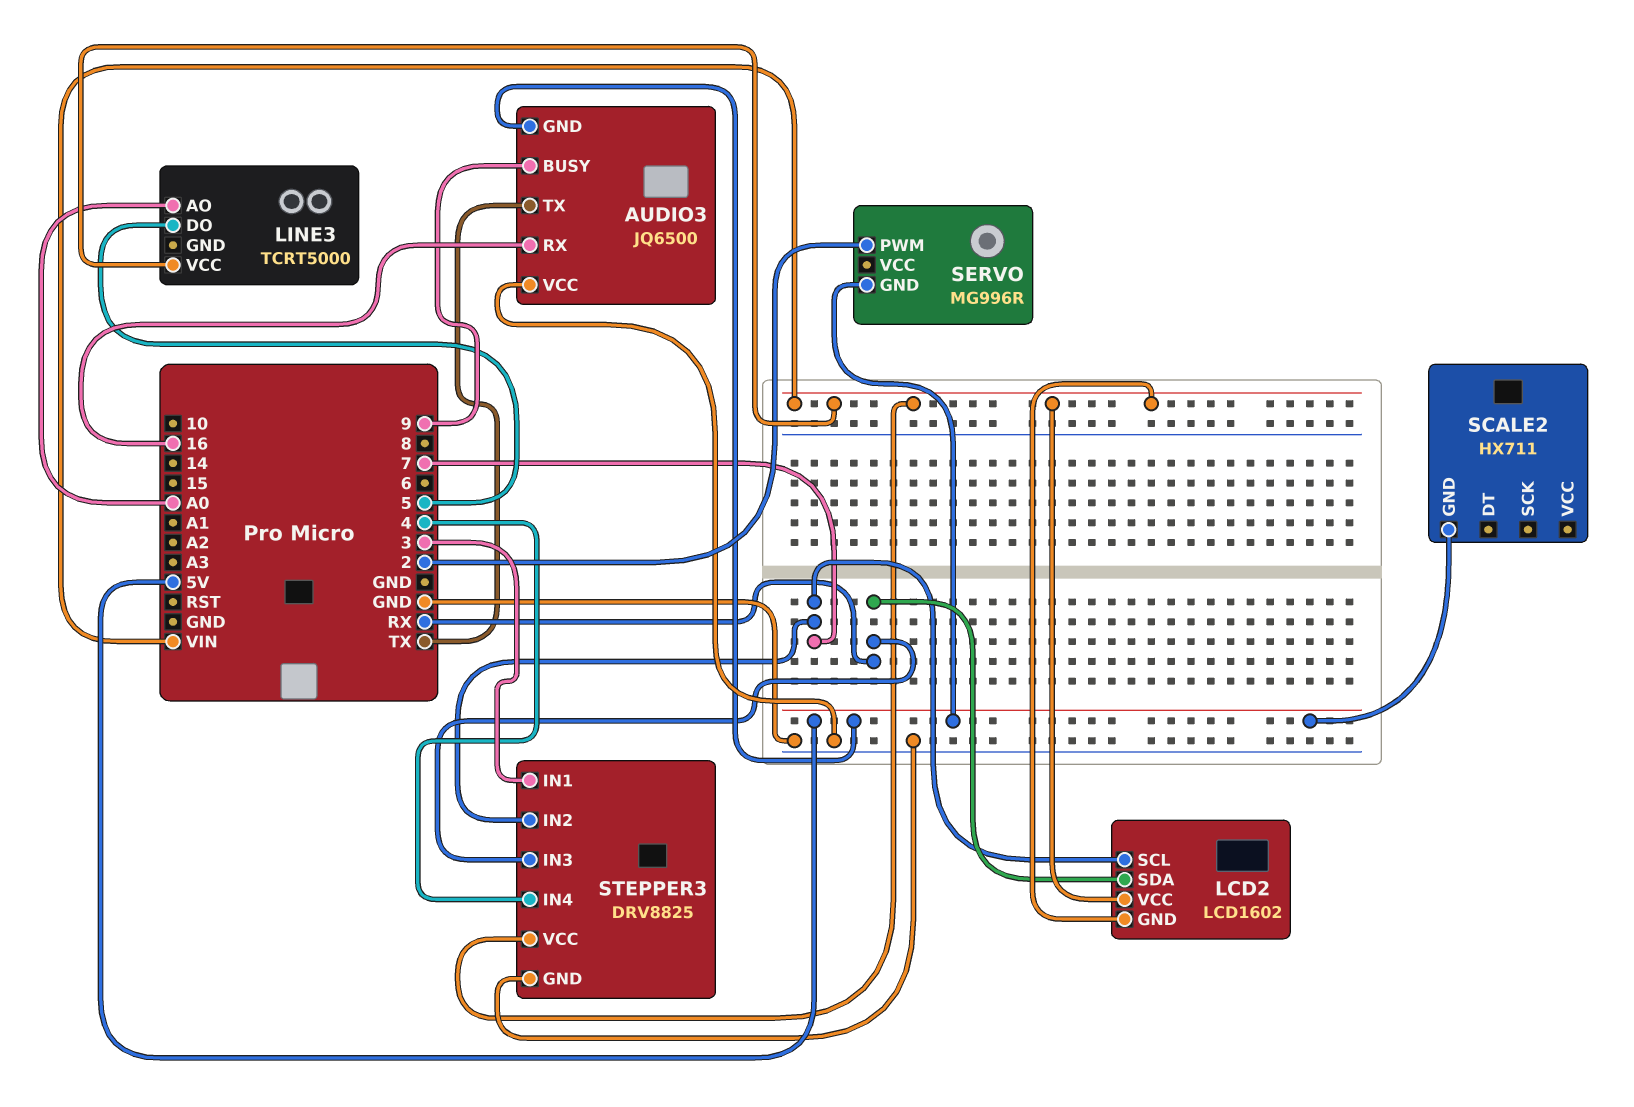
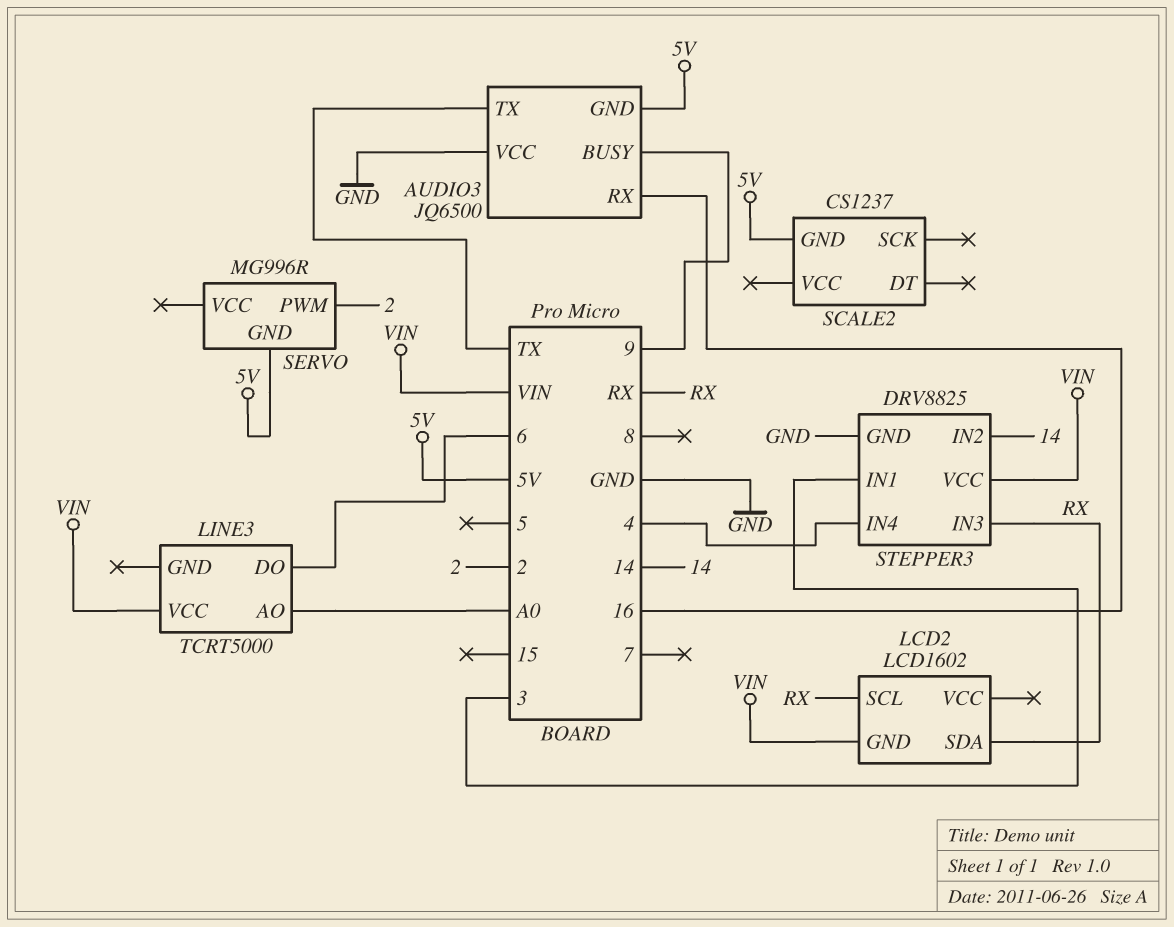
LCD2 pin SCL: 7 -> RX
LCD2 pin VCC: VIN -> none
LINE3 pin DO: 5 -> 6
SCALE2: HX711 -> CS1237
STEPPER3 pin IN2: 7 -> 14

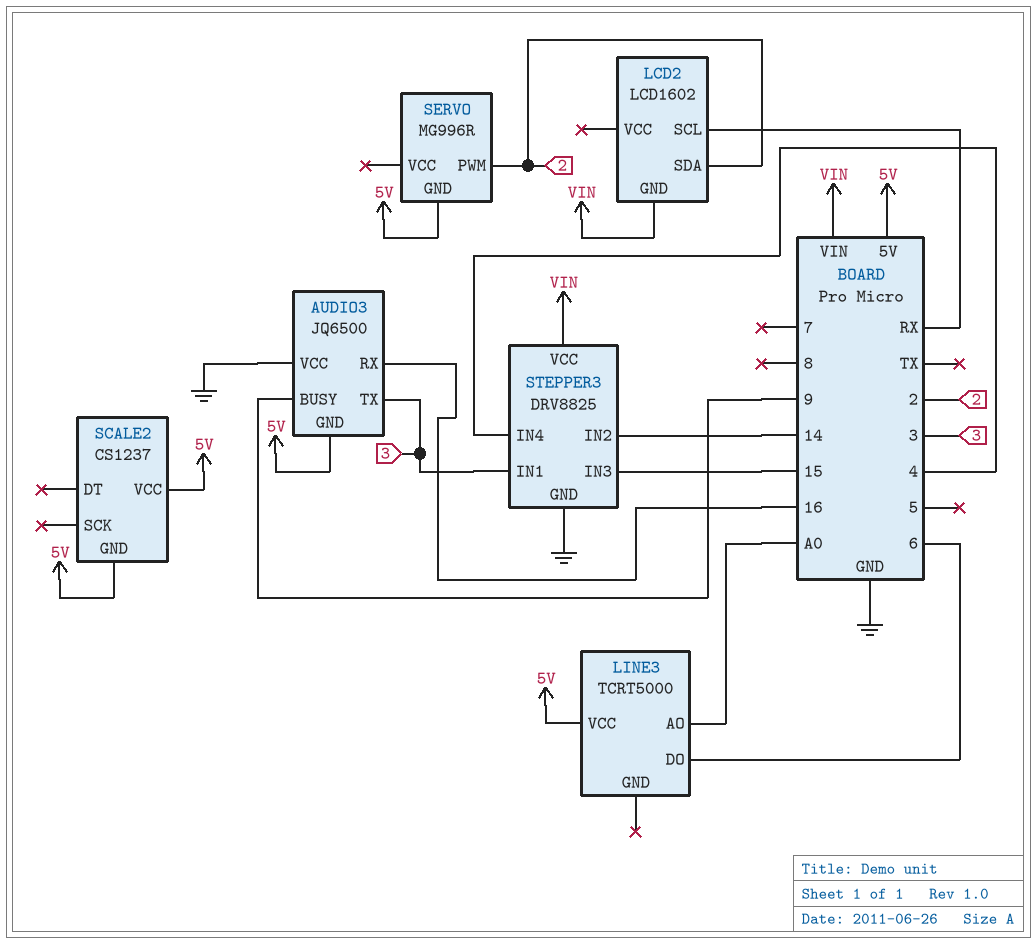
AUDIO3 pin TX: TX -> 3
LCD2 pin SDA: RX -> 2
LINE3 pin VCC: VIN -> 5V
SCALE2 pin VCC: none -> 5V
STEPPER3 pin IN3: RX -> 15

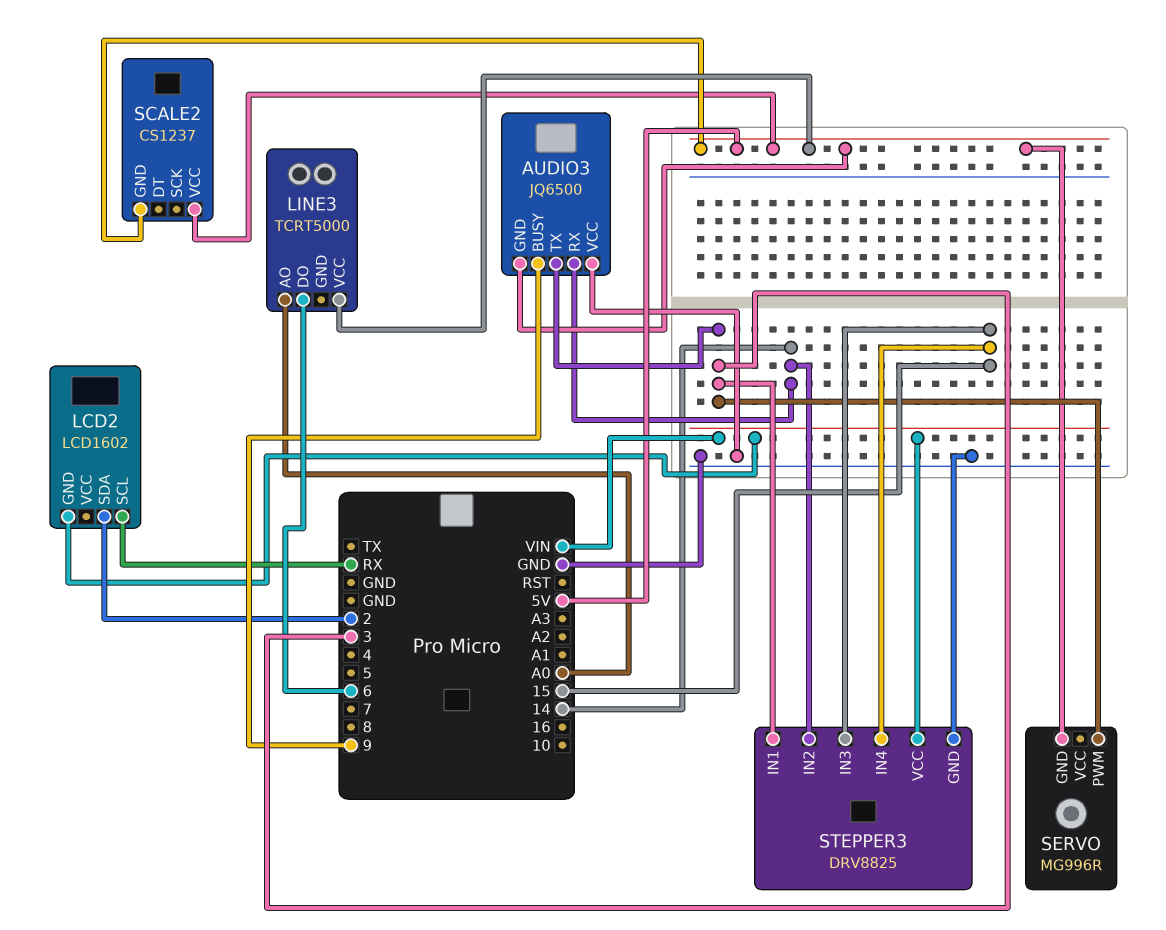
AUDIO3 pin RX: 16 -> 14
SERVO pin PWM: 2 -> 3
STEPPER3 pin IN4: 4 -> 15

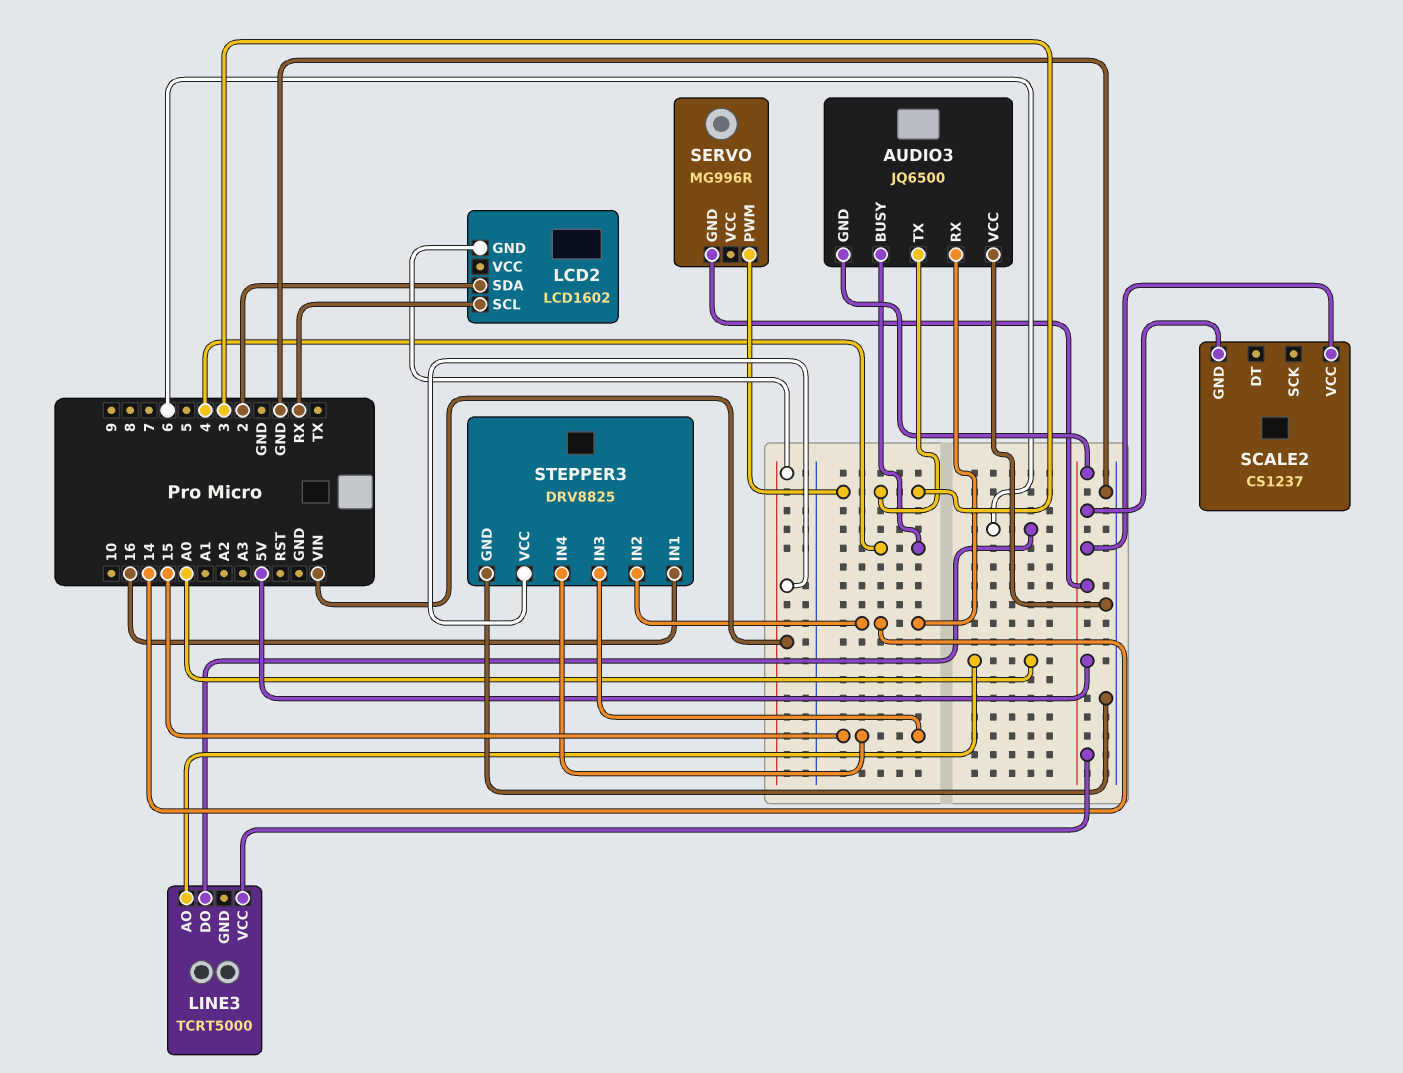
AUDIO3 pin BUSY: 9 -> 4
STEPPER3 pin IN1: 3 -> 16

